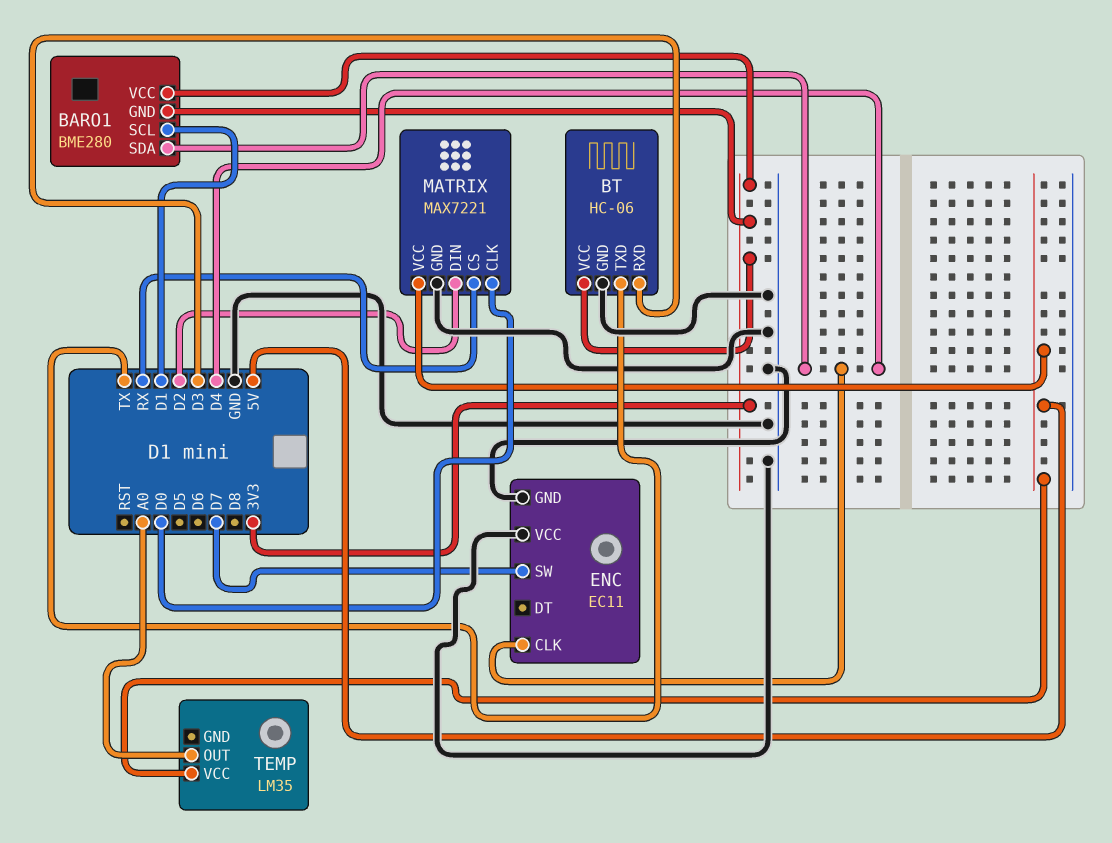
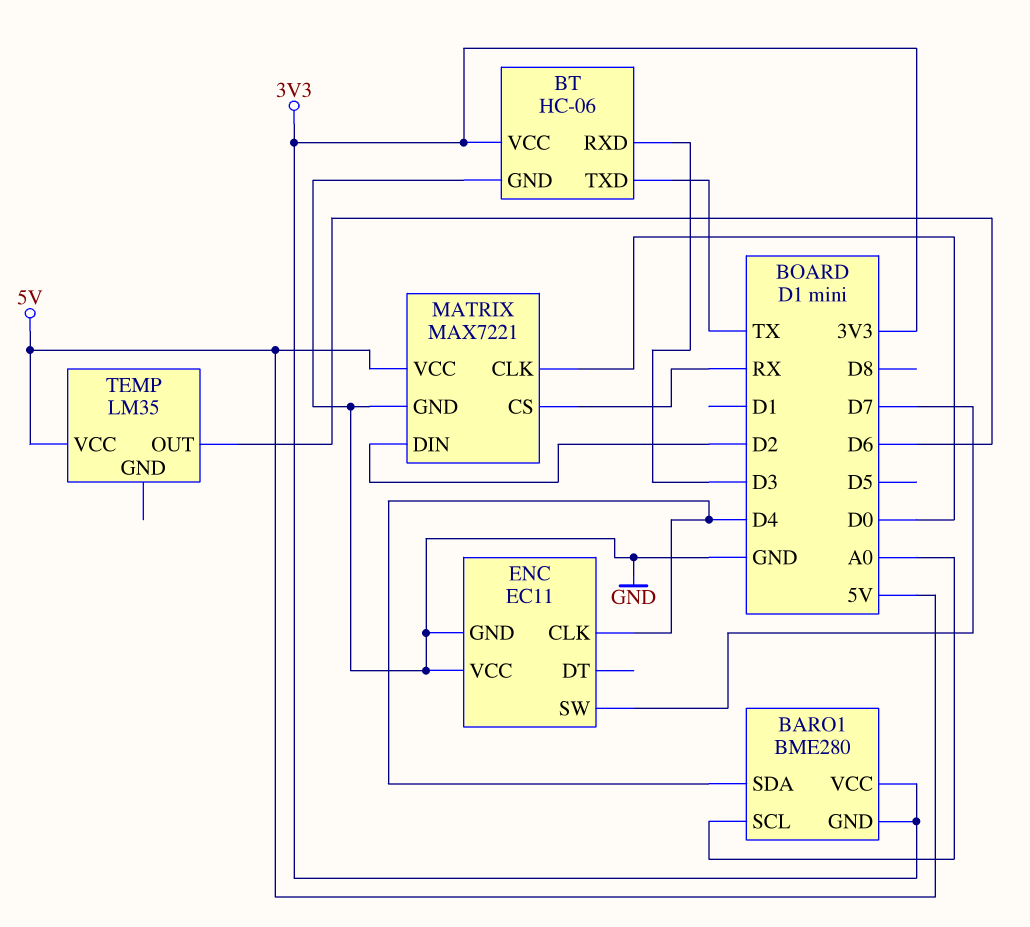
BARO1 pin SCL: D1 -> A0
TEMP pin OUT: A0 -> D6

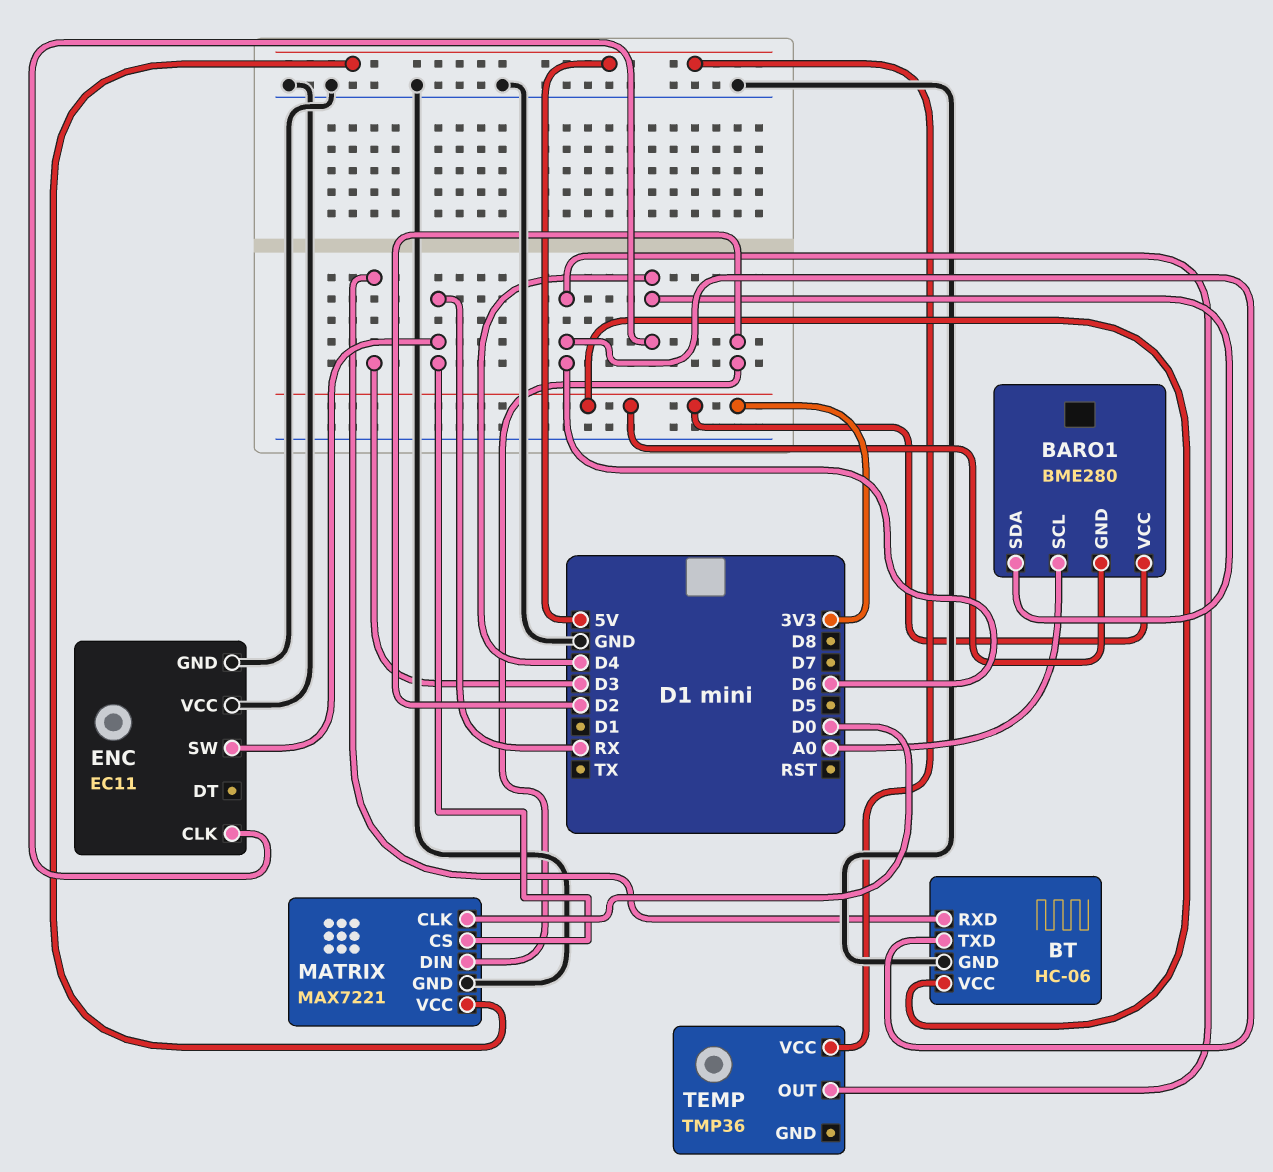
BT pin TXD: TX -> D6
ENC pin SW: D7 -> RX
TEMP: LM35 -> TMP36

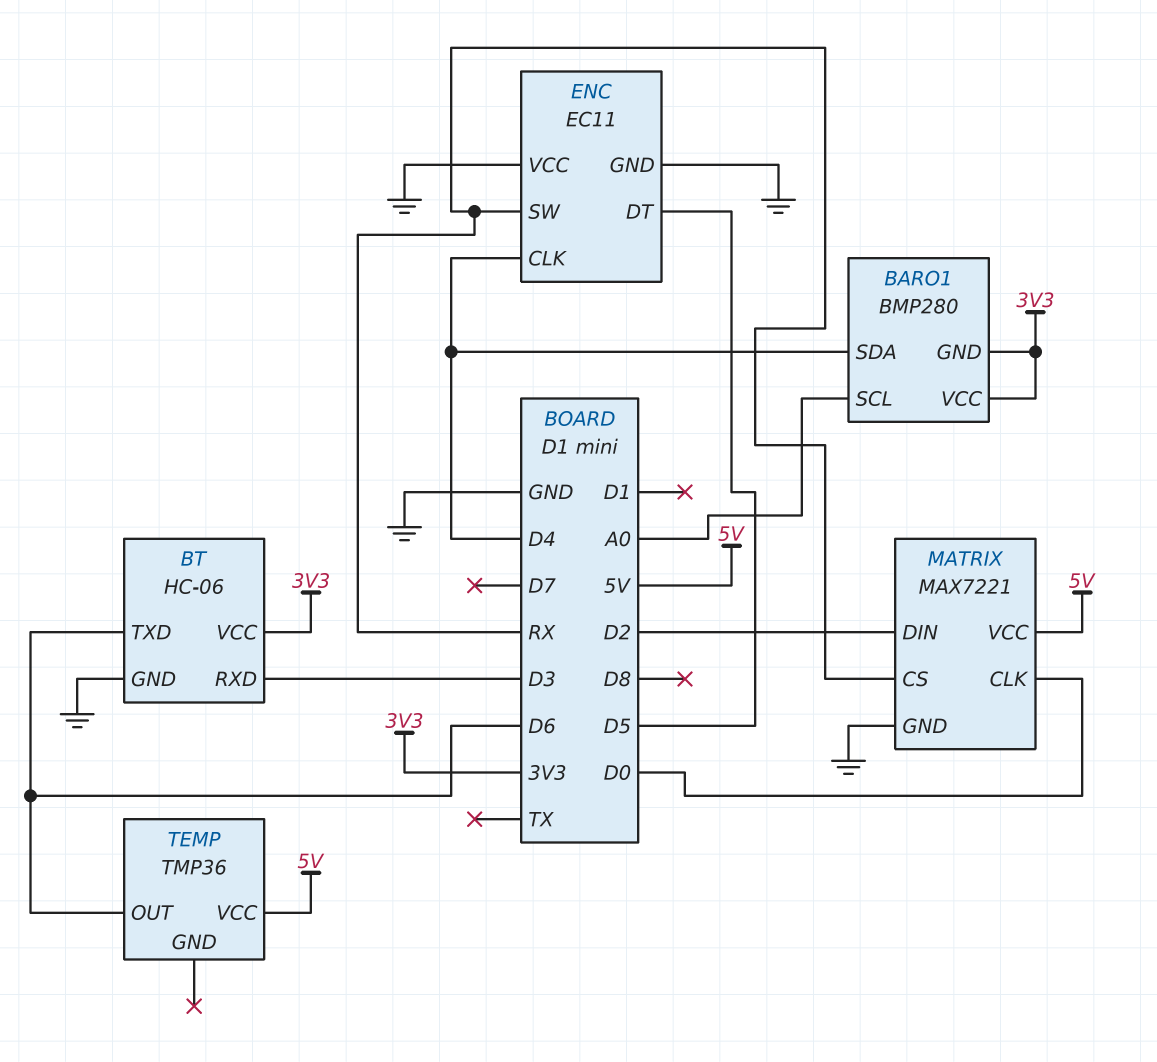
BARO1: BME280 -> BMP280
ENC pin DT: none -> D5

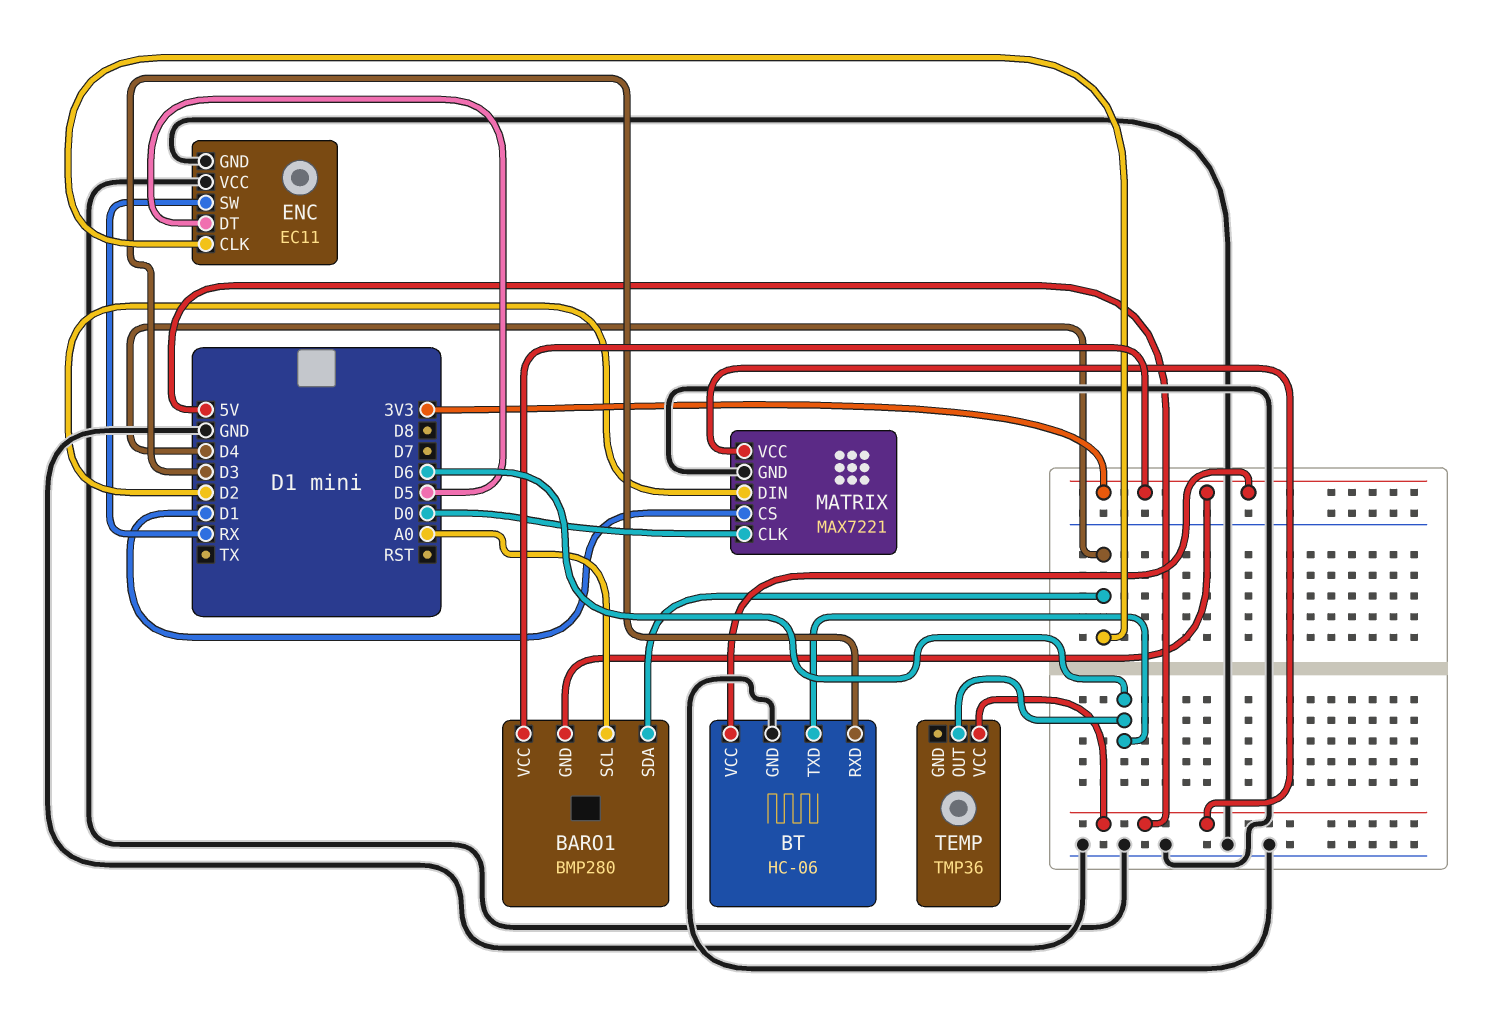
MATRIX pin CS: RX -> D1

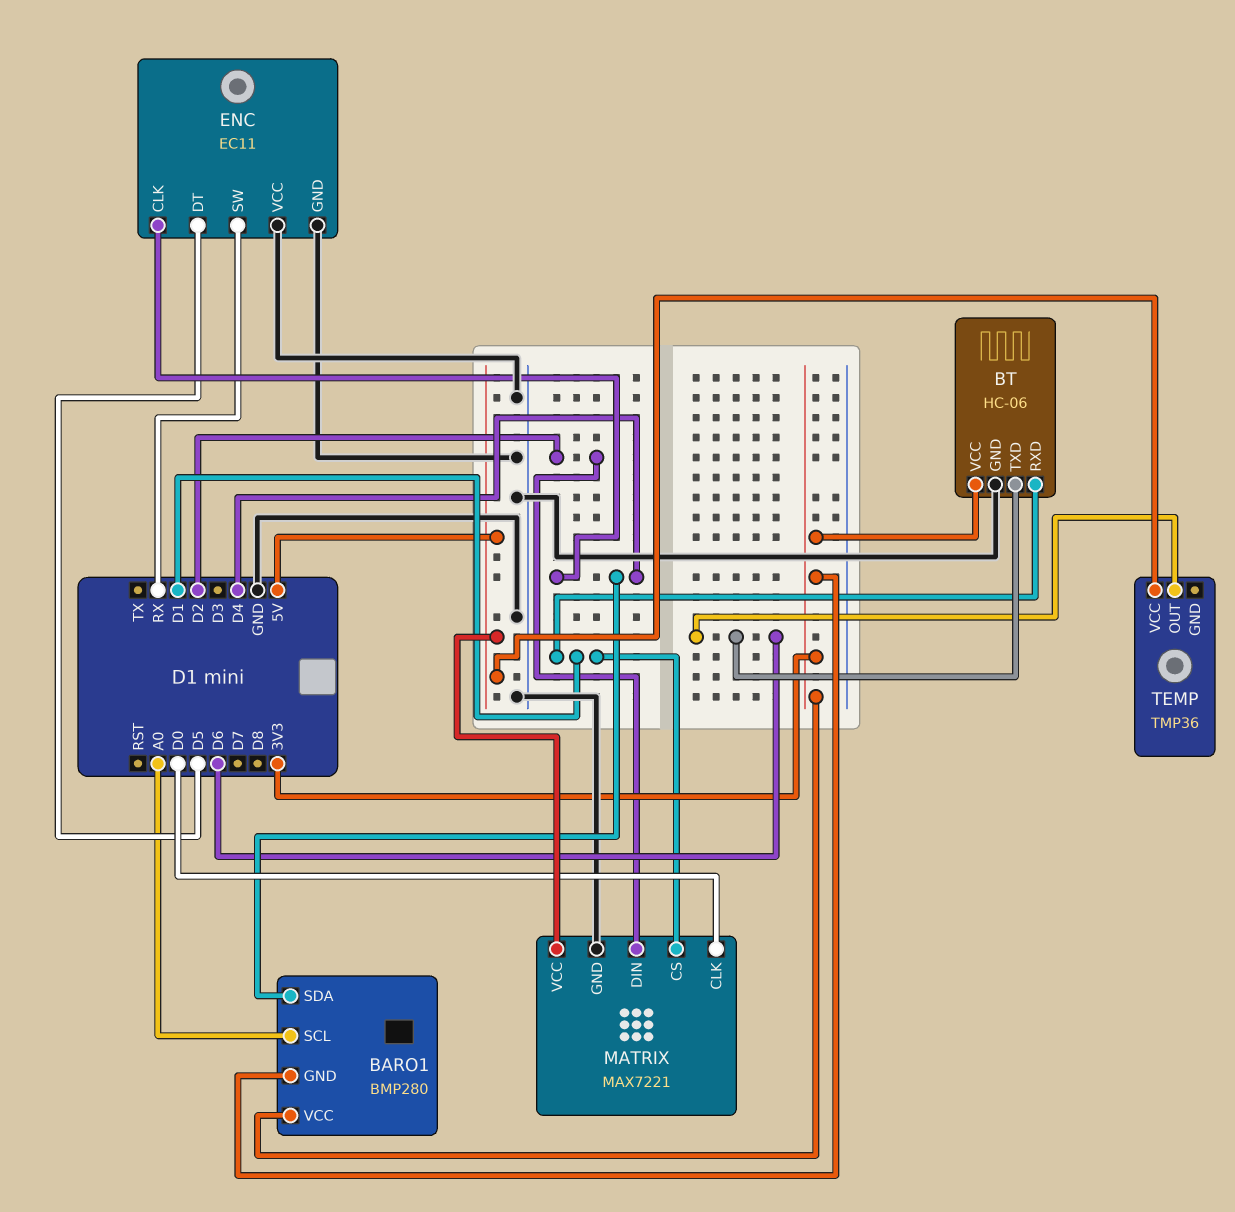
BT pin RXD: D3 -> D1

